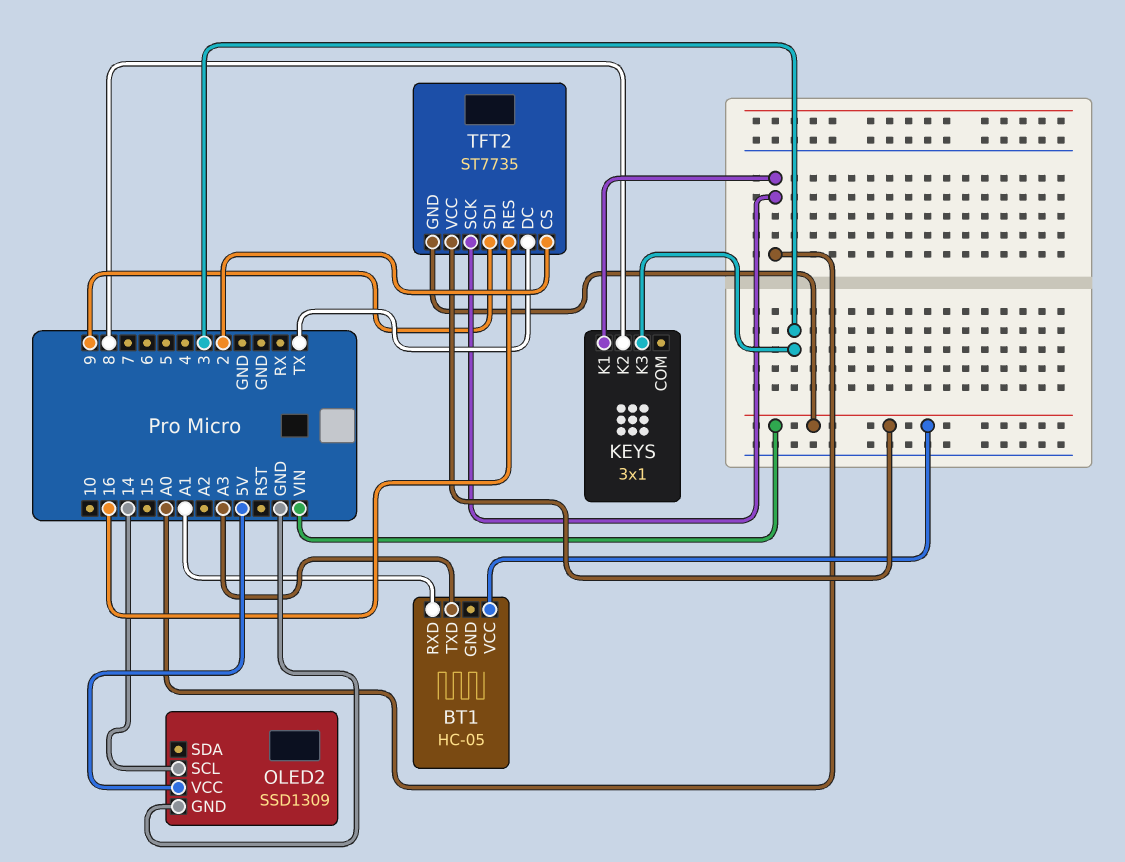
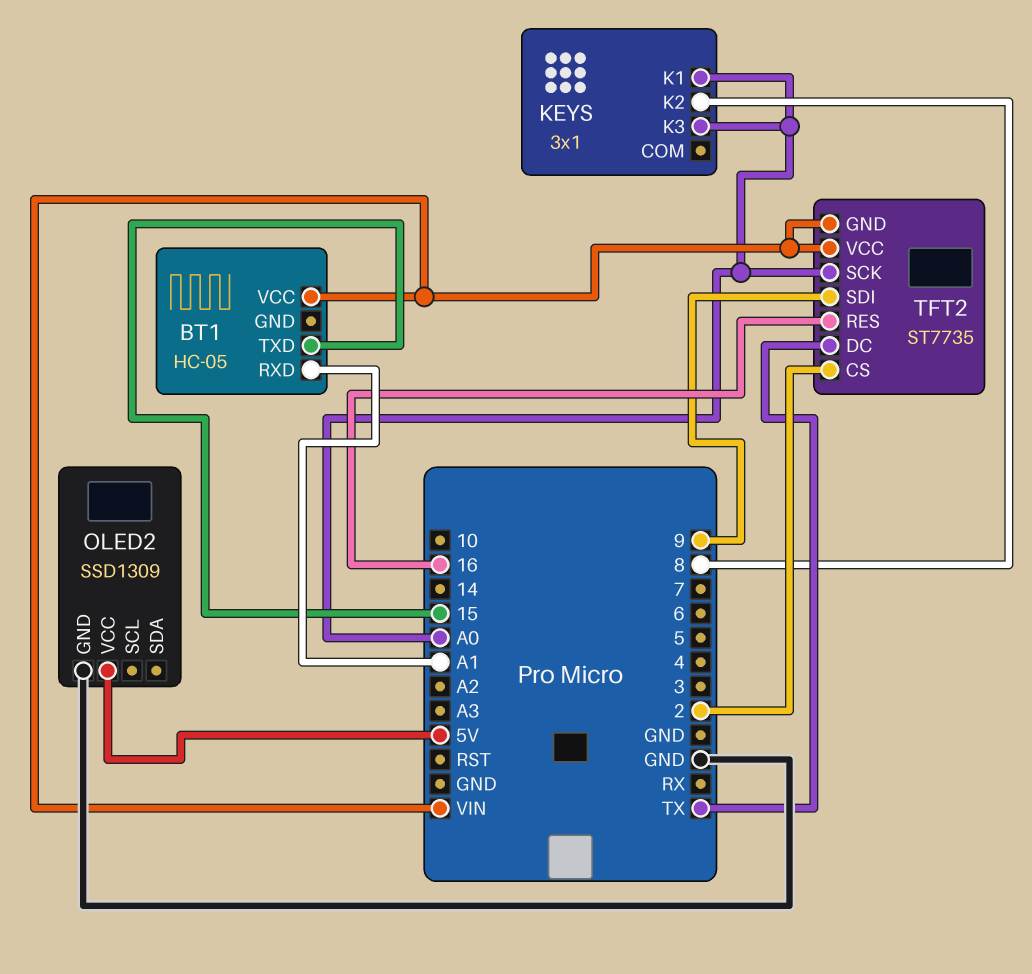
BT1 pin TXD: A3 -> 15
KEYS pin K3: 3 -> A0
OLED2 pin SCL: 14 -> none

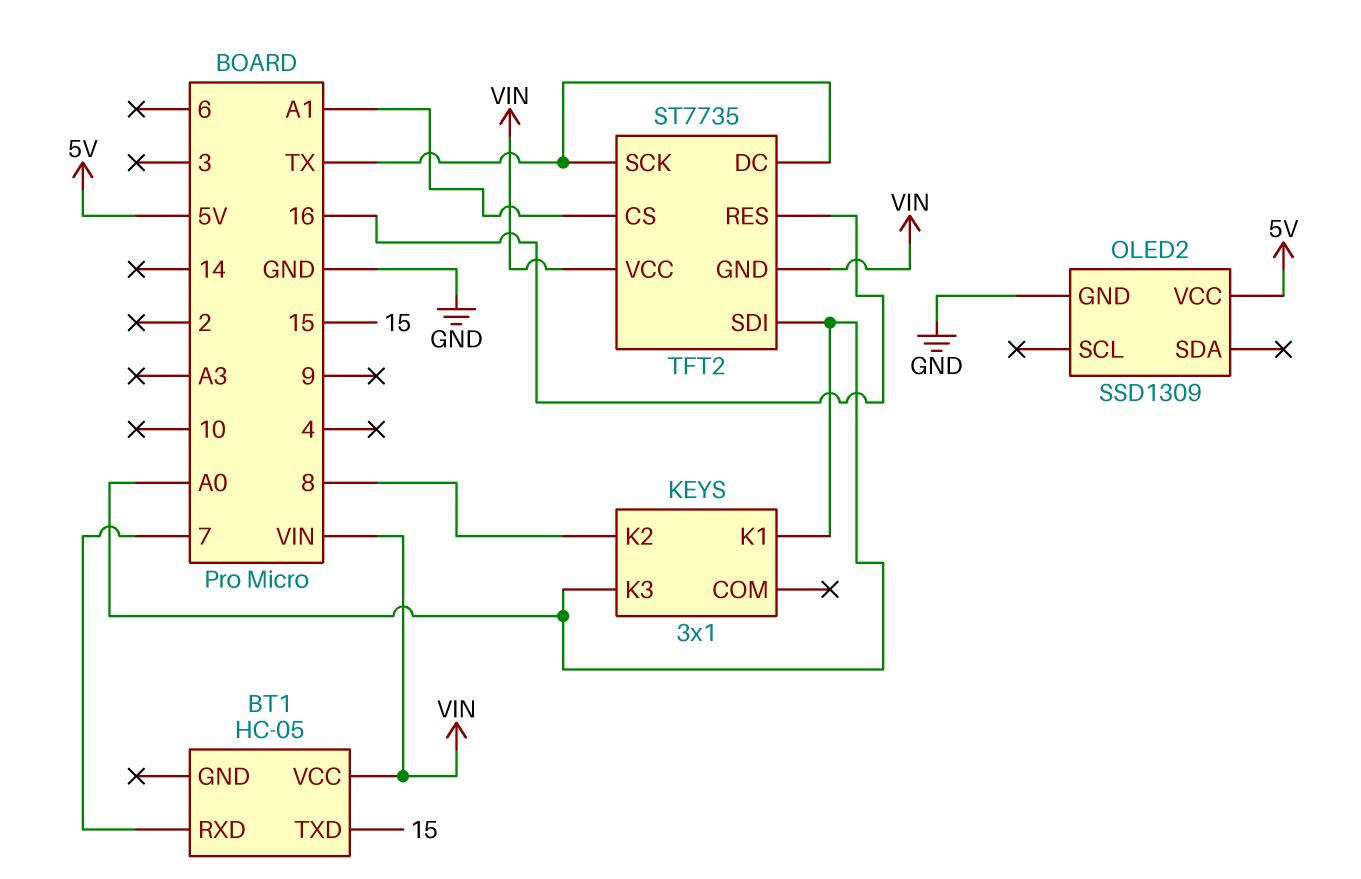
BT1 pin RXD: A1 -> 7
TFT2 pin CS: 2 -> A1
TFT2 pin SCK: A0 -> TX
TFT2 pin SDI: 9 -> A0

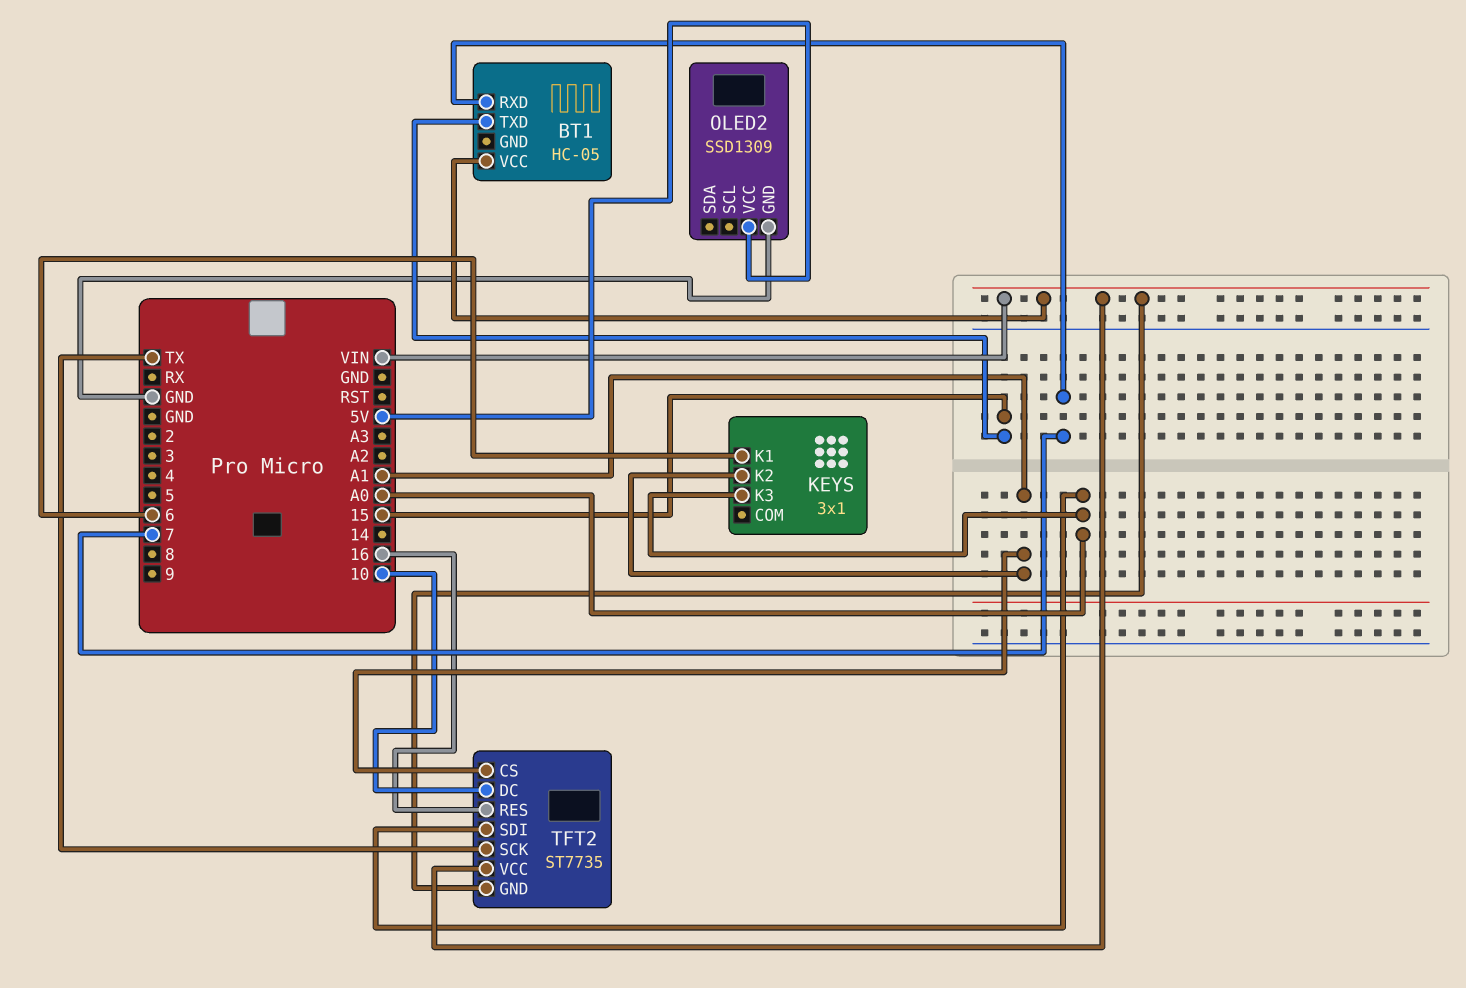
KEYS pin K1: A0 -> 6
KEYS pin K2: 8 -> A1
TFT2 pin DC: TX -> 10

